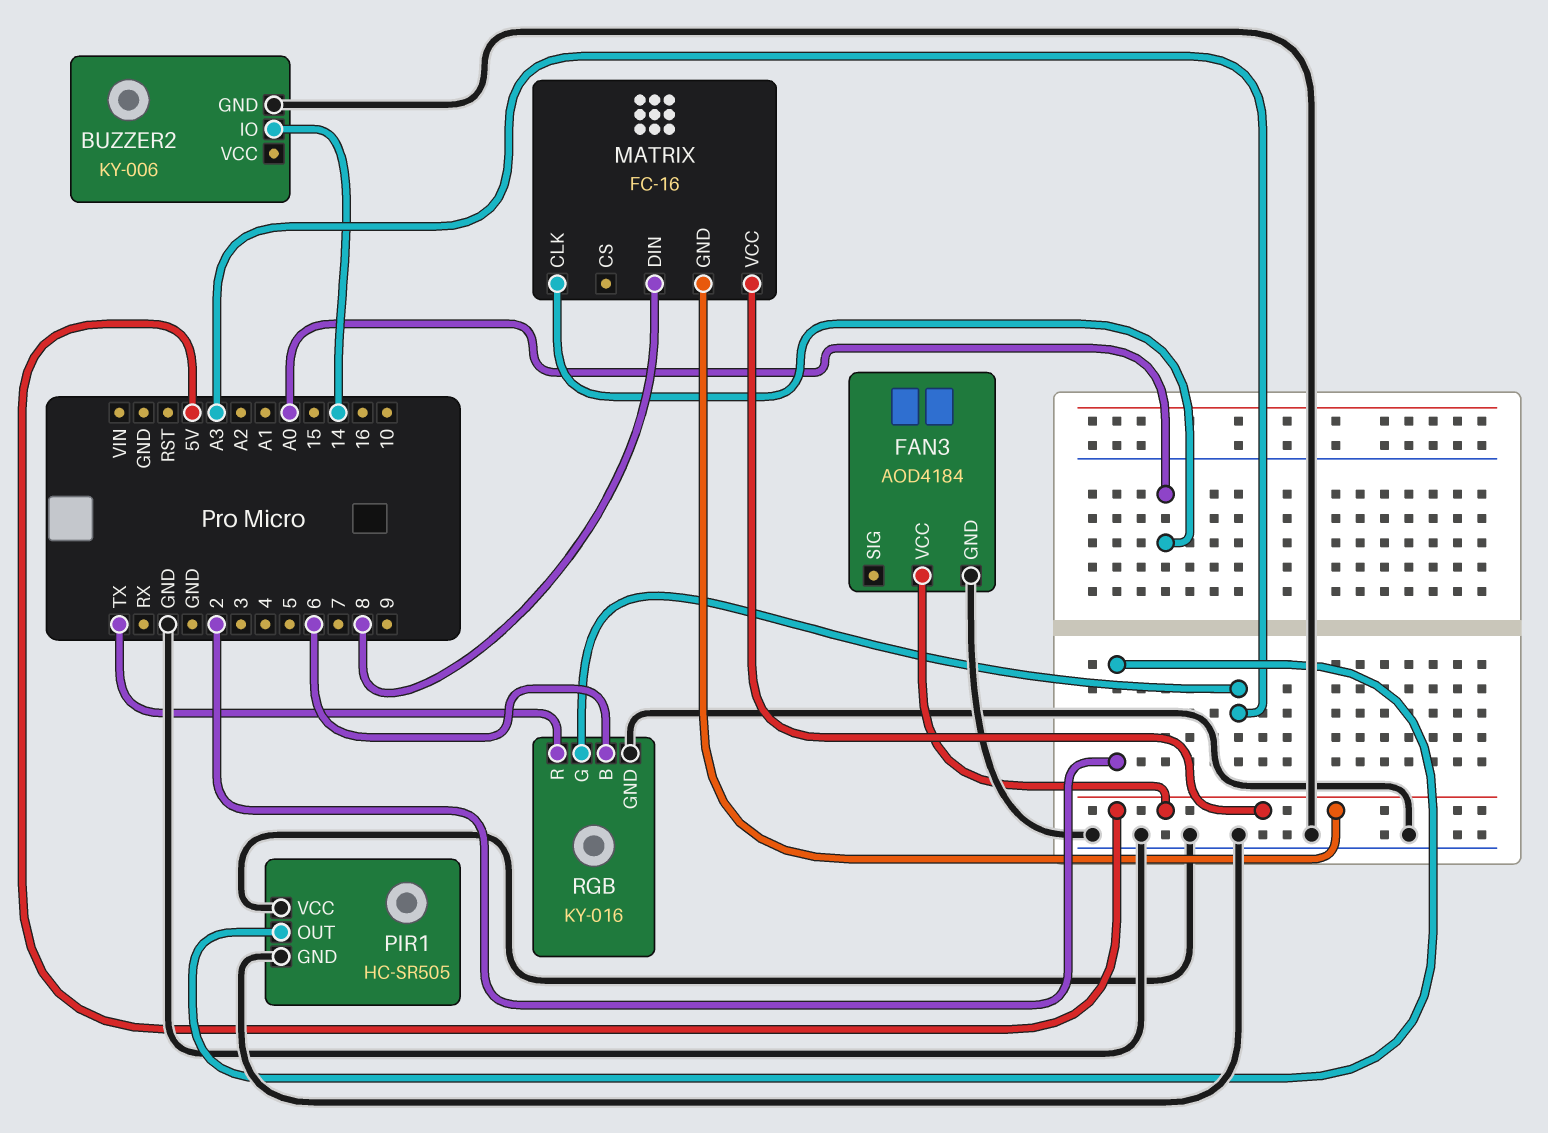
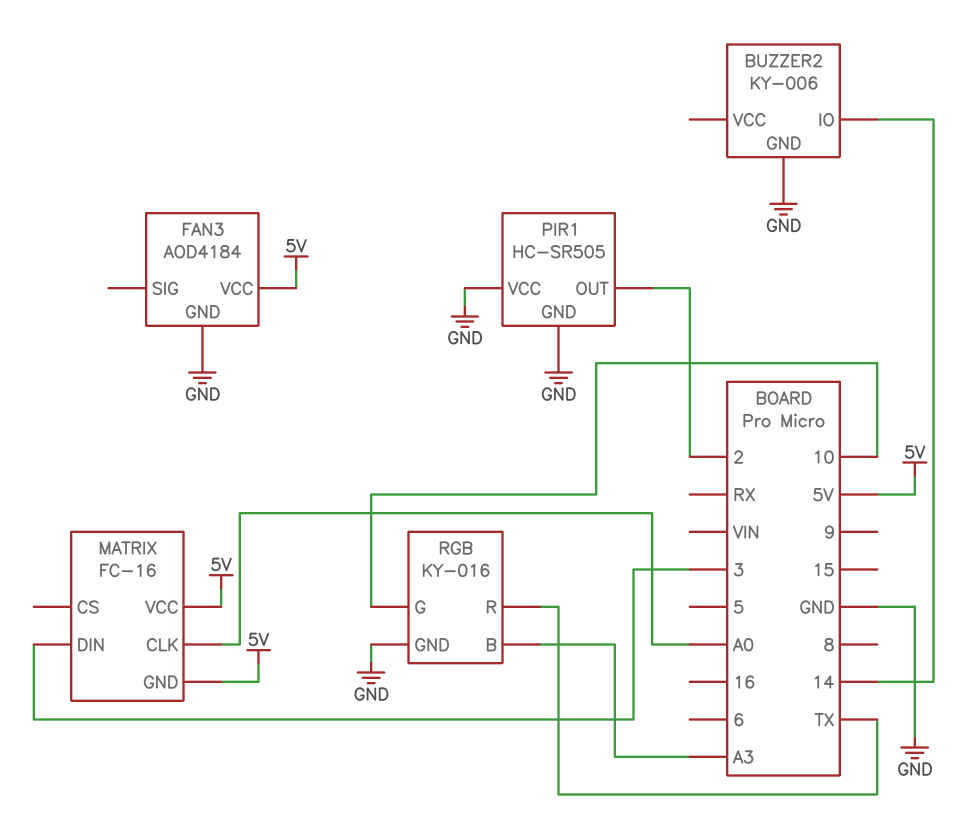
MATRIX pin DIN: 8 -> 3
RGB pin B: 6 -> A3
RGB pin G: A3 -> 10

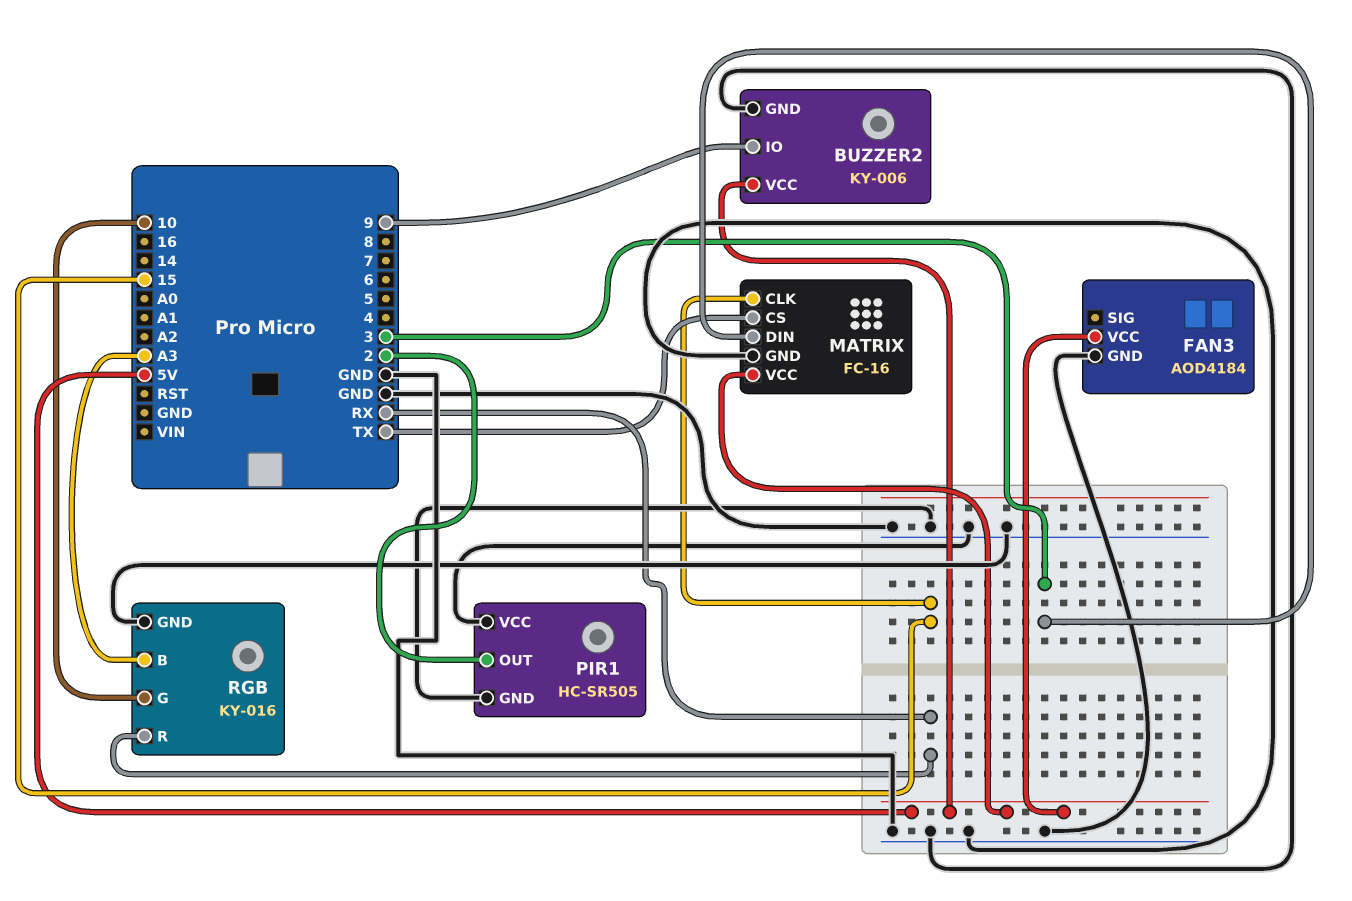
BUZZER2 pin IO: 14 -> 9
BUZZER2 pin VCC: none -> 5V
MATRIX pin CLK: A0 -> 15
MATRIX pin CS: none -> TX
MATRIX pin GND: 5V -> GND
RGB pin R: TX -> RX

